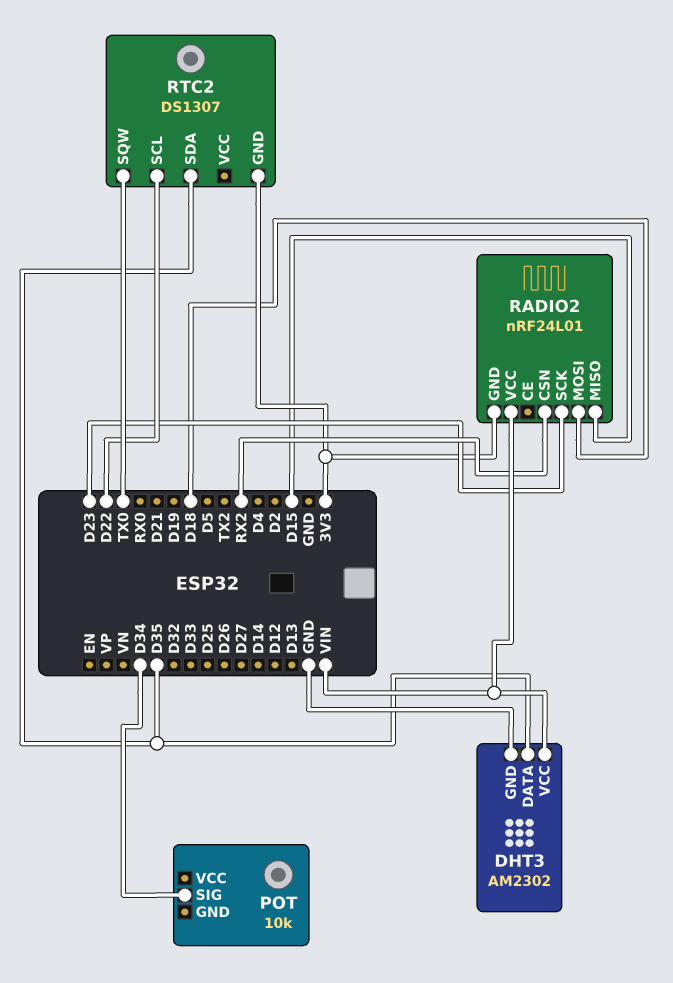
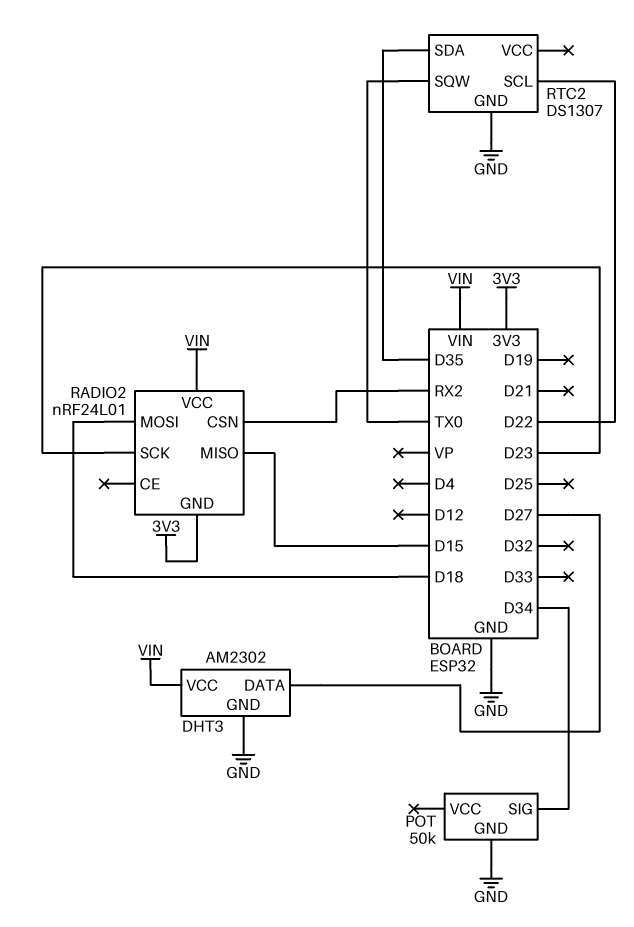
DHT3 pin DATA: D35 -> D27
POT: 10k -> 50k
POT pin GND: none -> GND
RTC2 pin GND: 3V3 -> GND

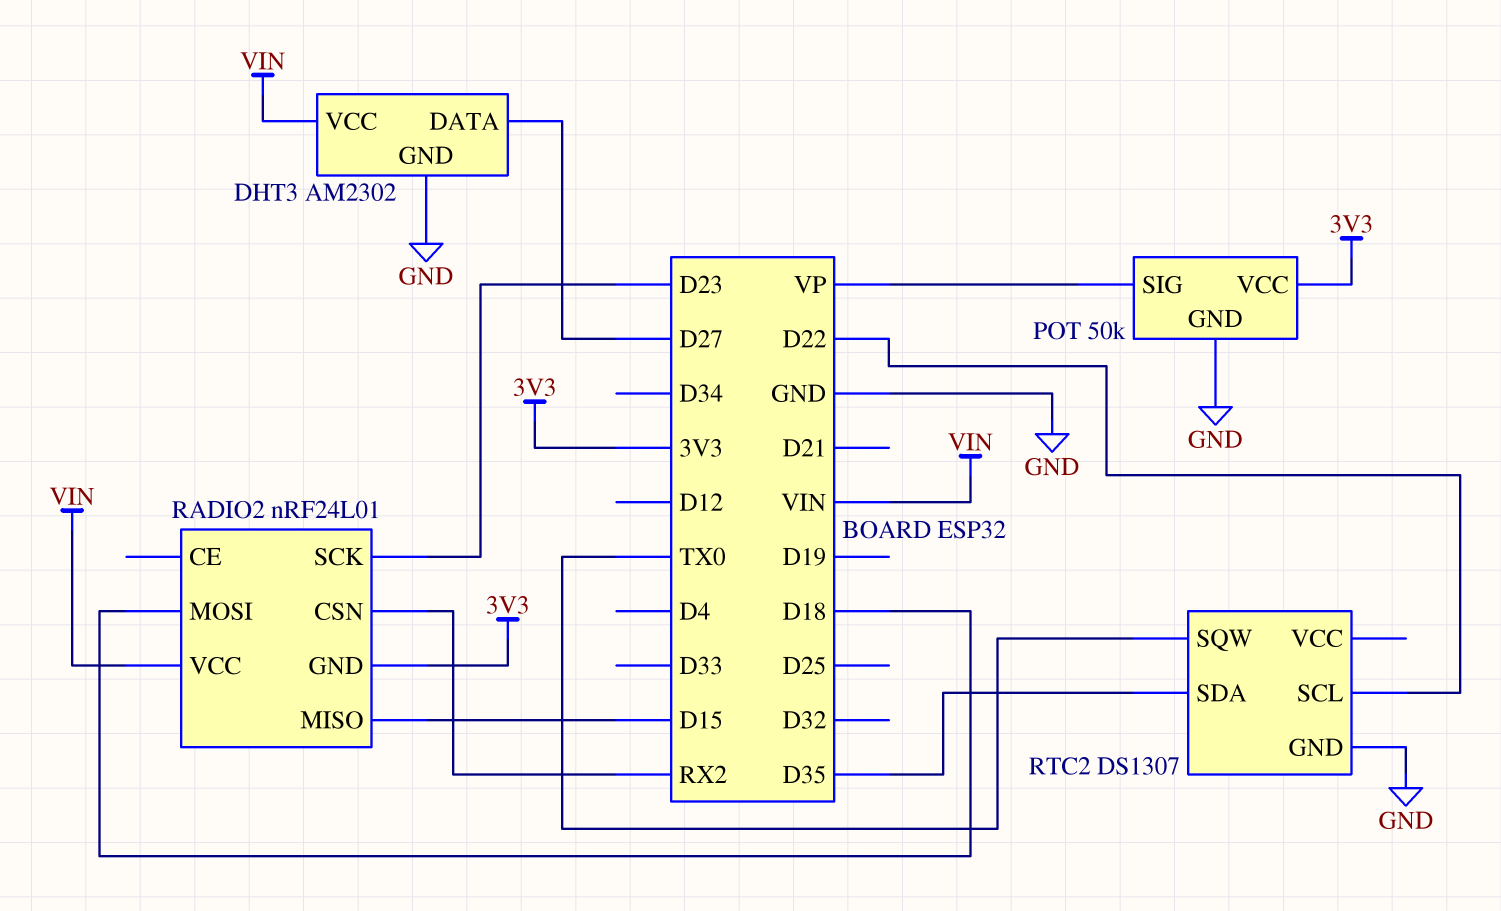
POT pin SIG: D34 -> VP
POT pin VCC: none -> 3V3

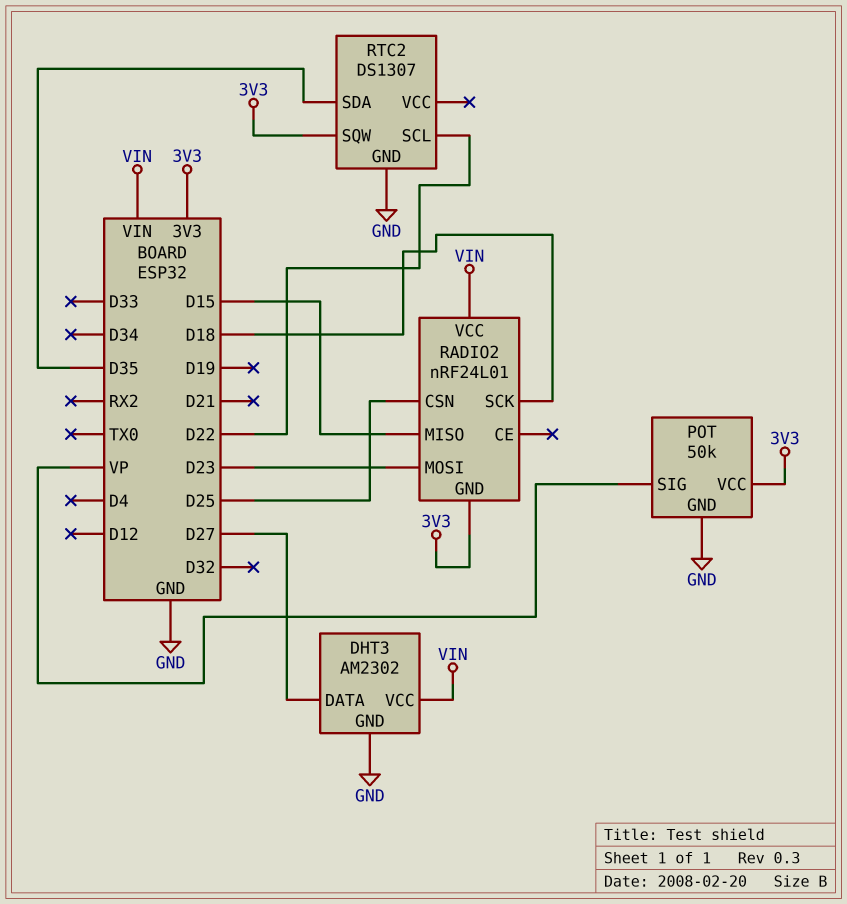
RADIO2 pin CSN: RX2 -> D25
RADIO2 pin MOSI: D18 -> D23
RADIO2 pin SCK: D23 -> D18
RTC2 pin SQW: TX0 -> 3V3

